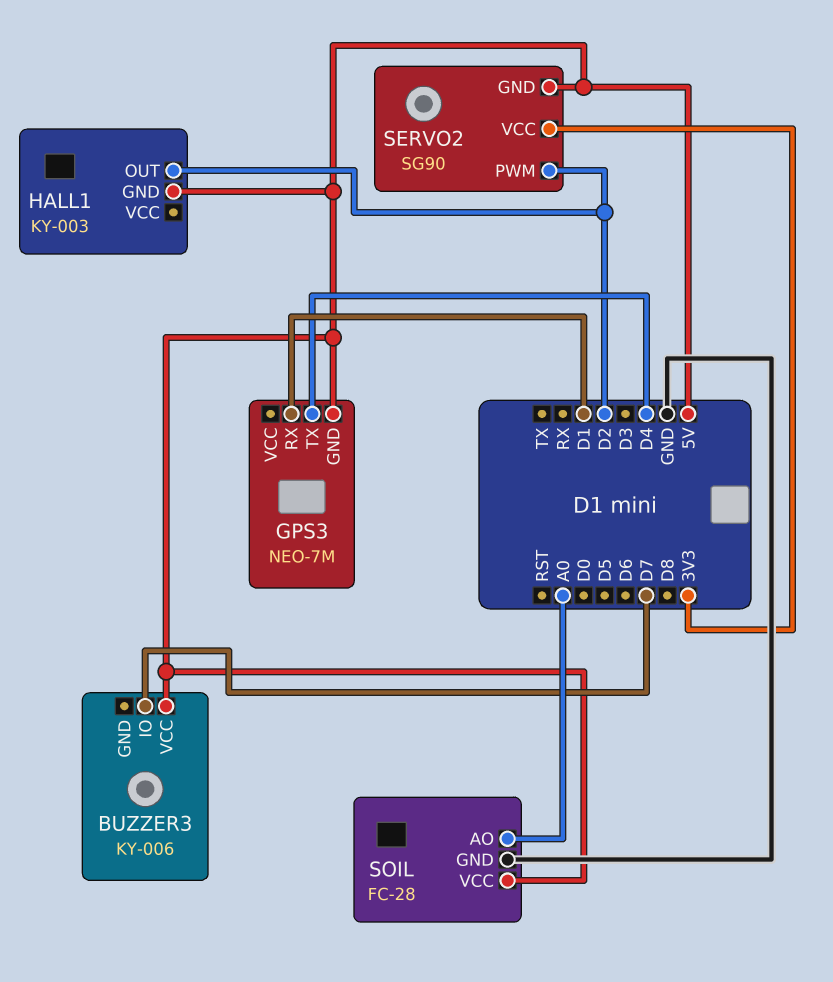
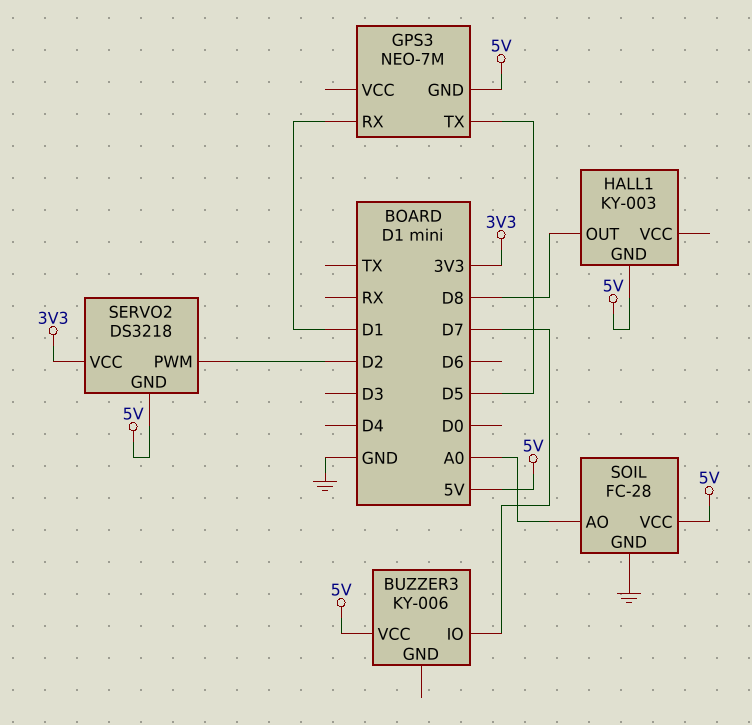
GPS3 pin TX: D4 -> D5
HALL1 pin OUT: D2 -> D8
SERVO2: SG90 -> DS3218

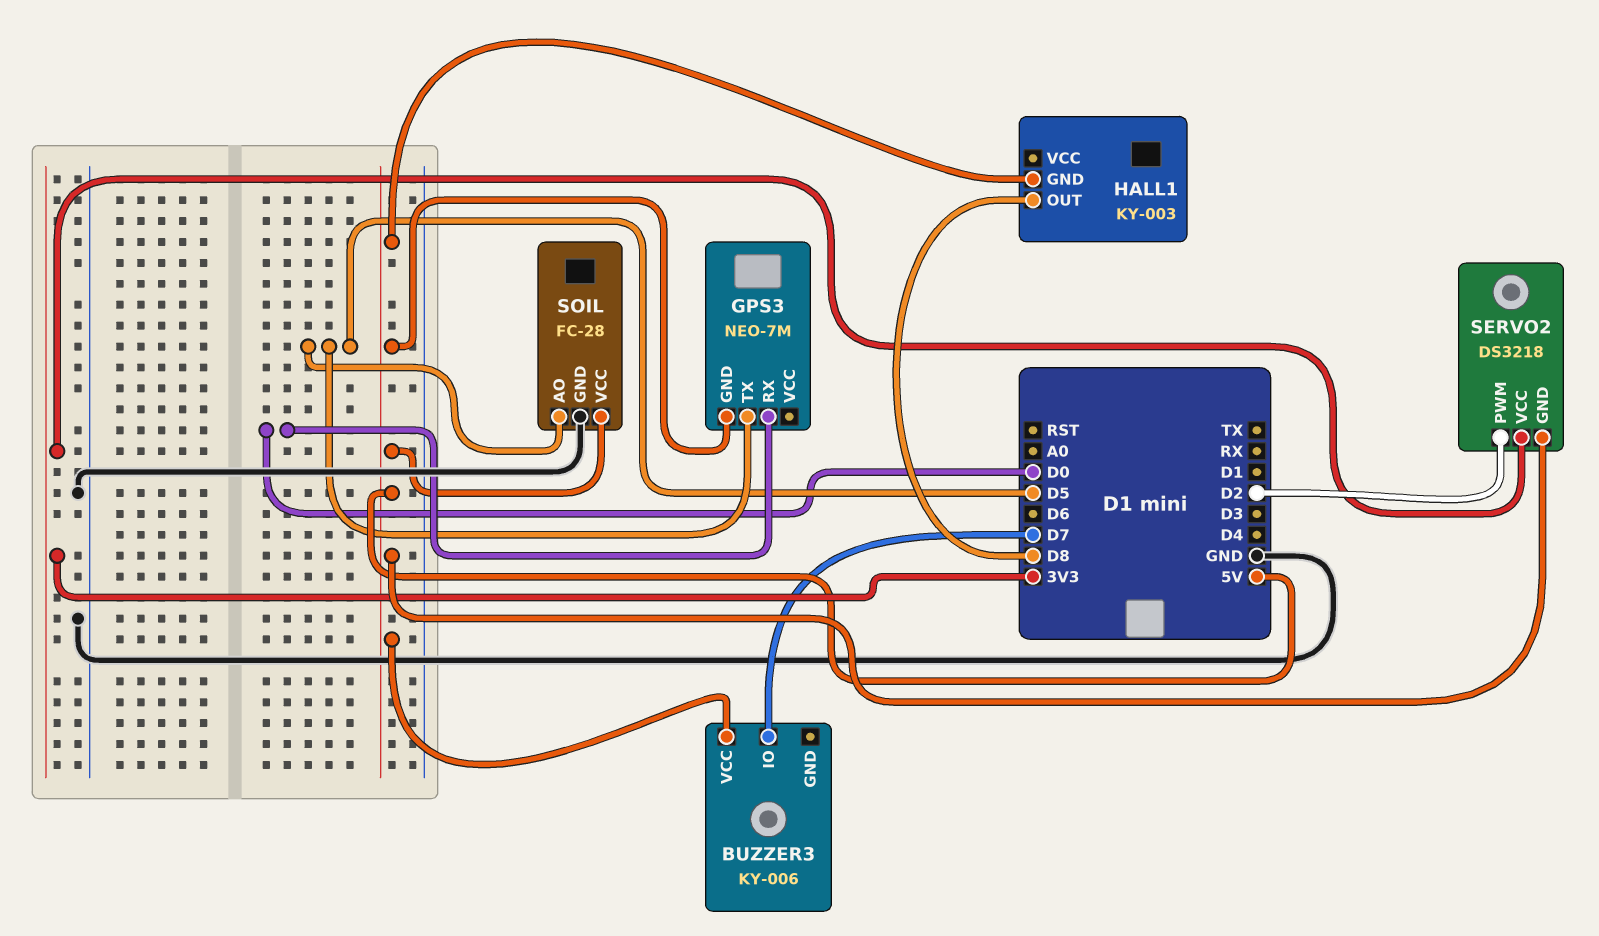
GPS3 pin RX: D1 -> D0
SOIL pin AO: A0 -> D5

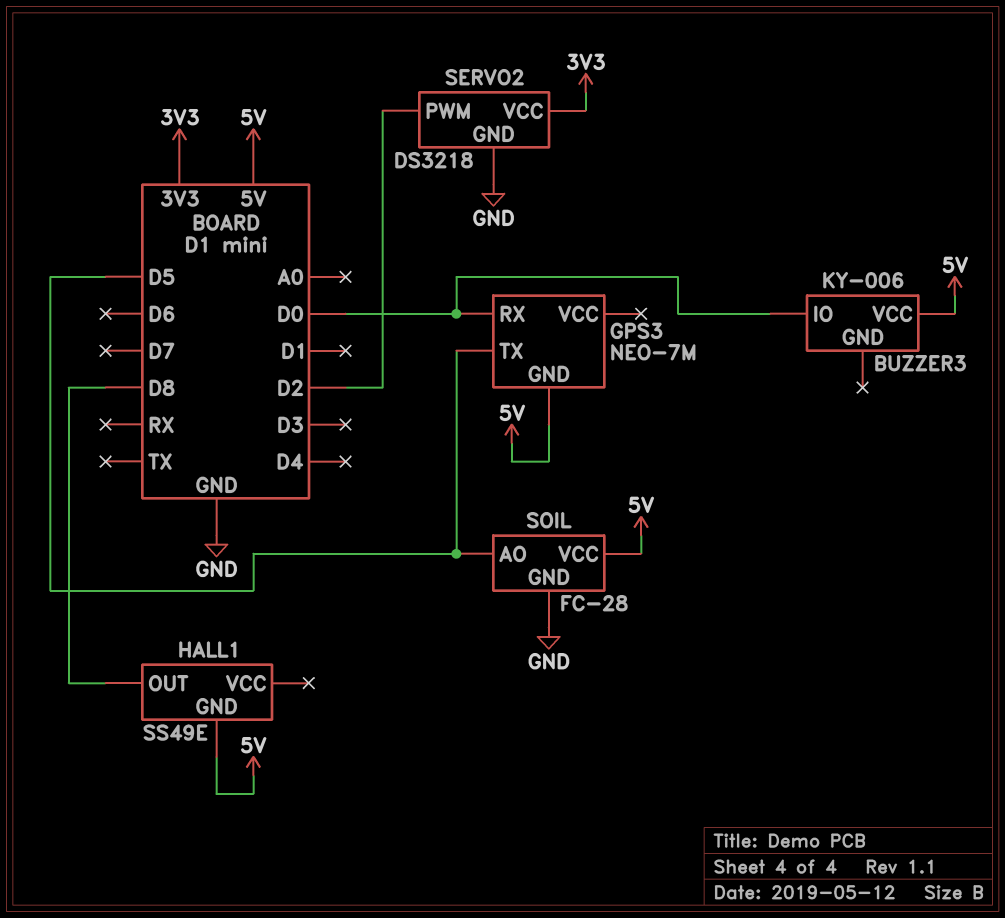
BUZZER3 pin IO: D7 -> D0
HALL1: KY-003 -> SS49E
SERVO2 pin GND: 5V -> GND

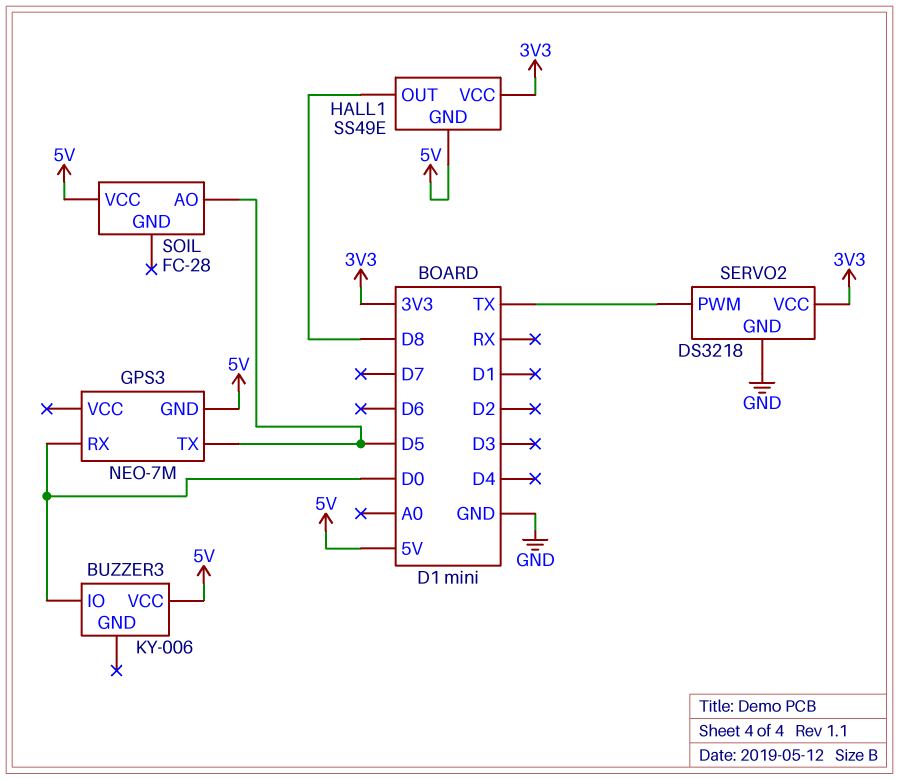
HALL1 pin VCC: none -> 3V3
SERVO2 pin PWM: D2 -> TX
SOIL pin GND: GND -> none

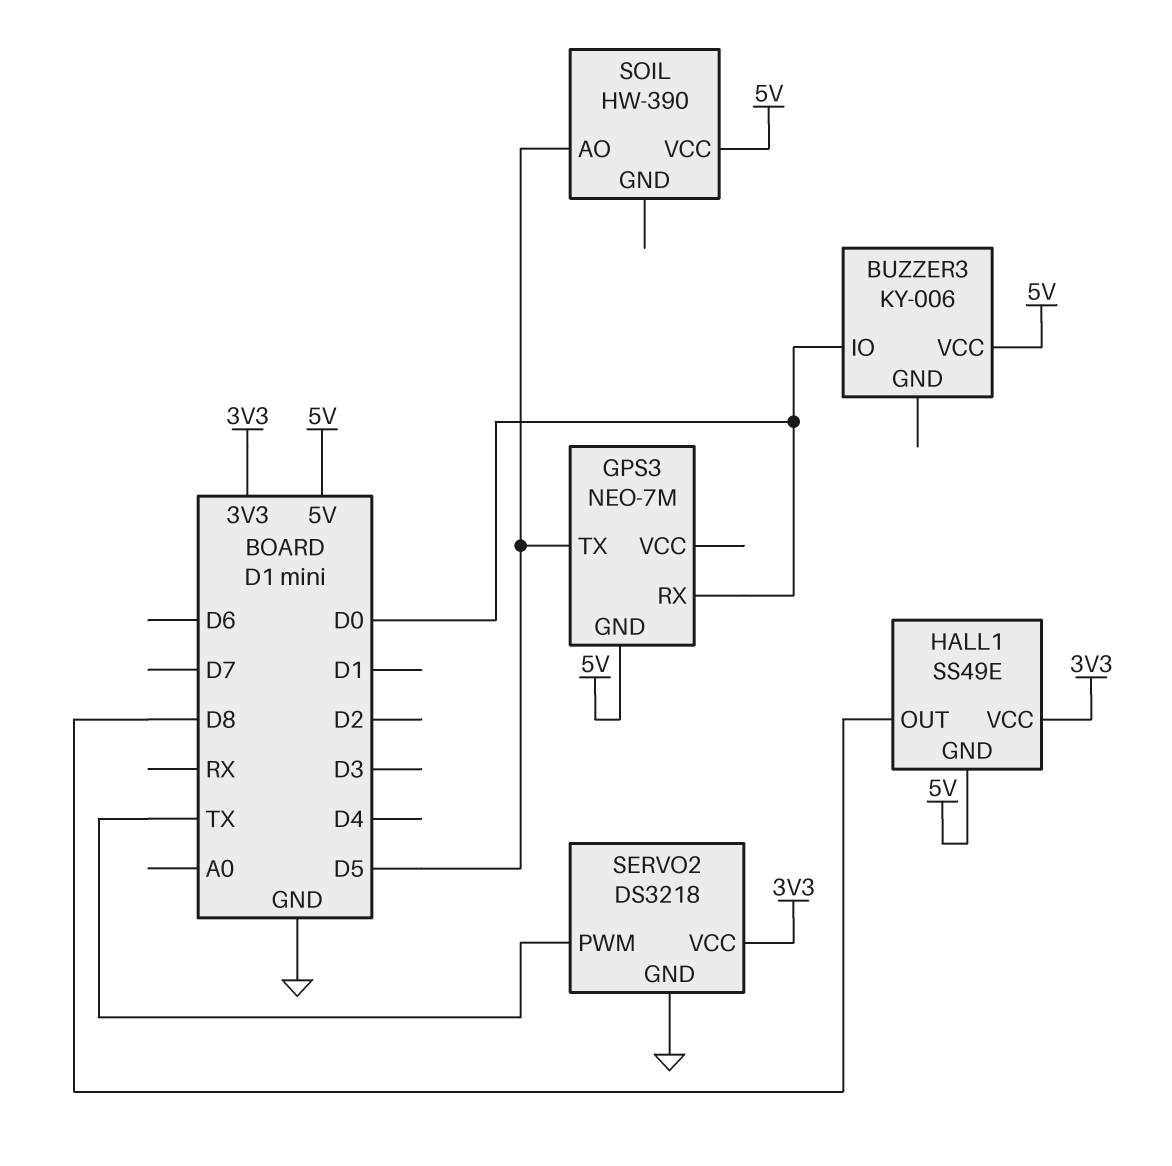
SOIL: FC-28 -> HW-390

